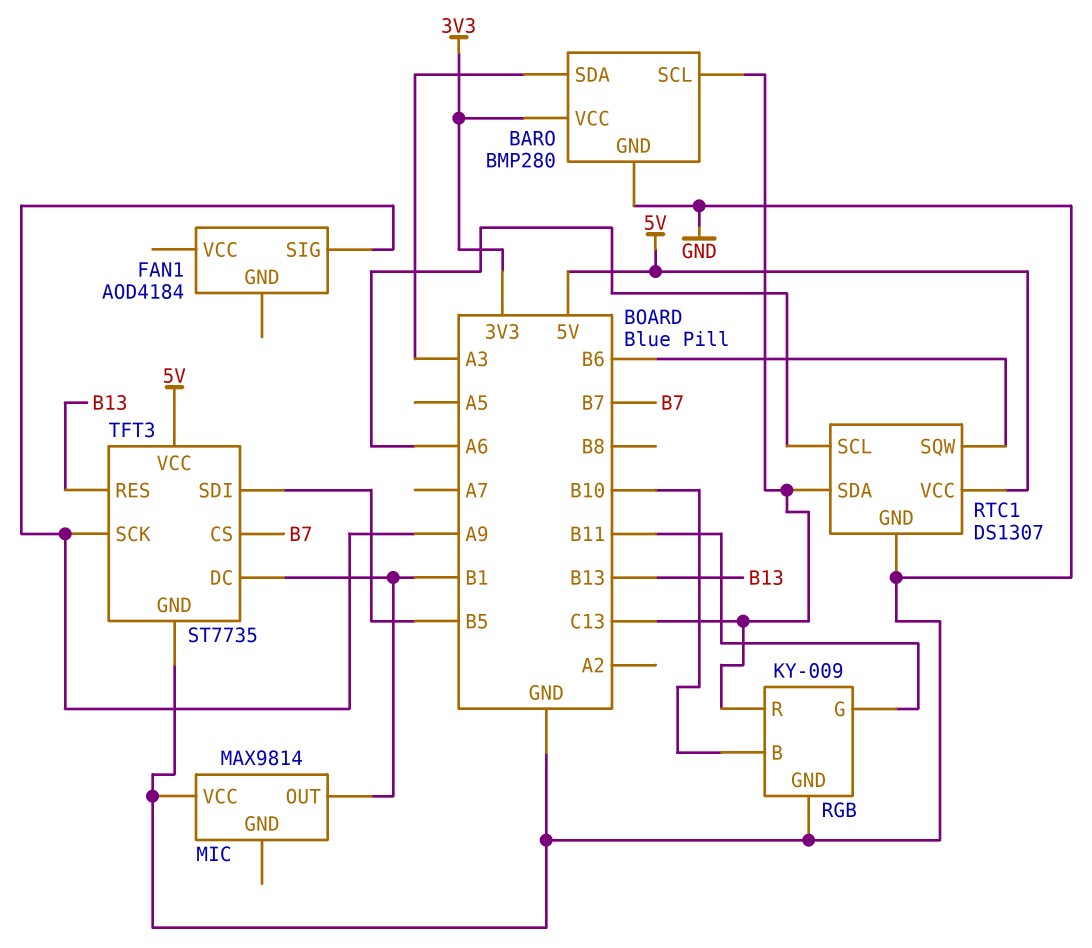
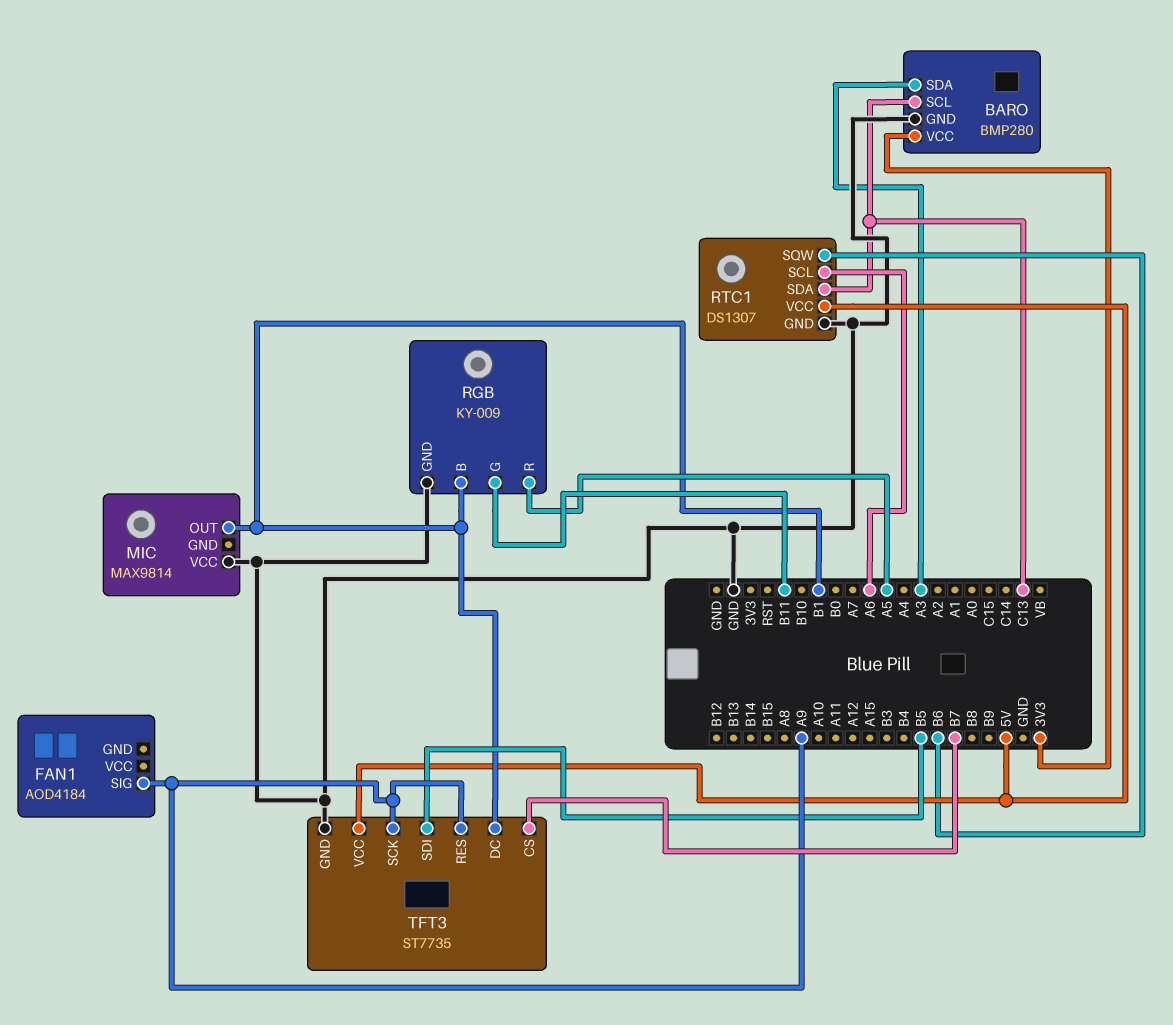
RGB pin B: B10 -> B1
RGB pin R: C13 -> A5
TFT3 pin RES: B13 -> A9

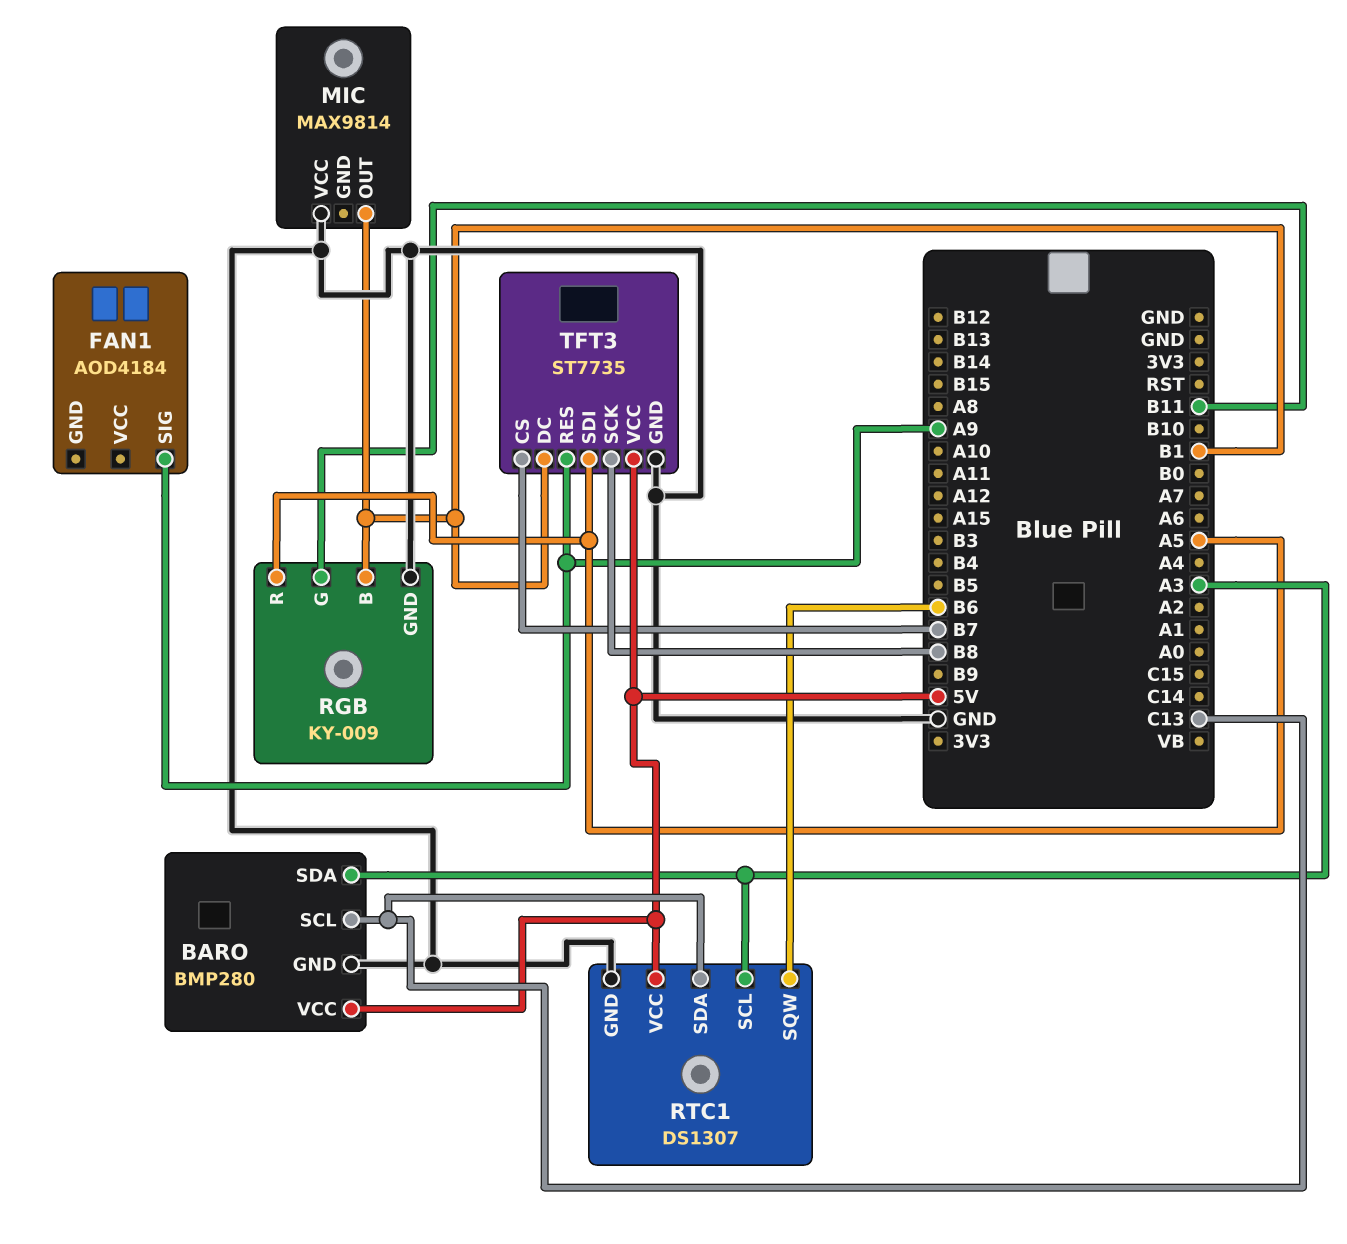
BARO pin VCC: 3V3 -> 5V
RTC1 pin SCL: A6 -> A3
TFT3 pin SCK: A9 -> B8
TFT3 pin SDI: B5 -> A5

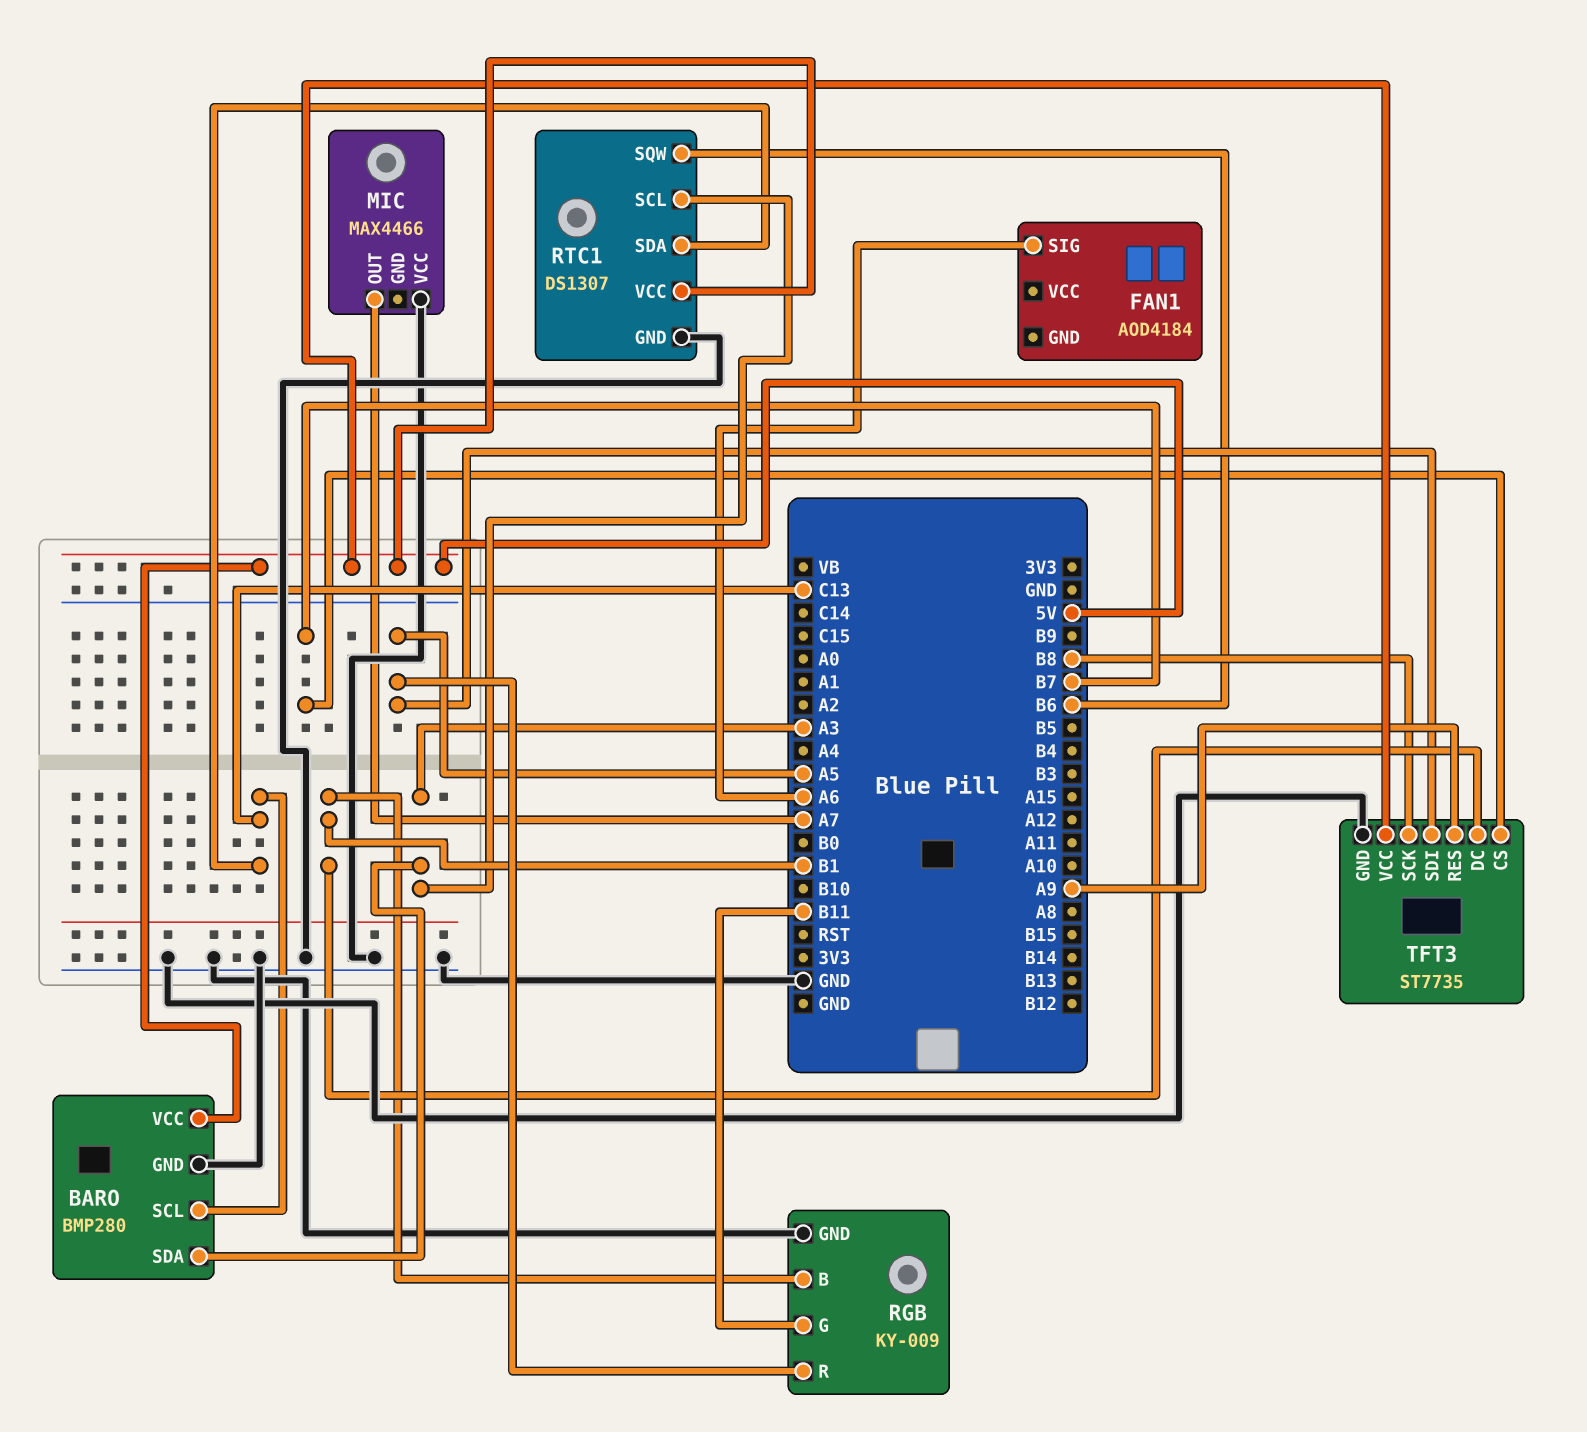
FAN1 pin SIG: A9 -> A6
MIC: MAX9814 -> MAX4466
MIC pin OUT: B1 -> A7

